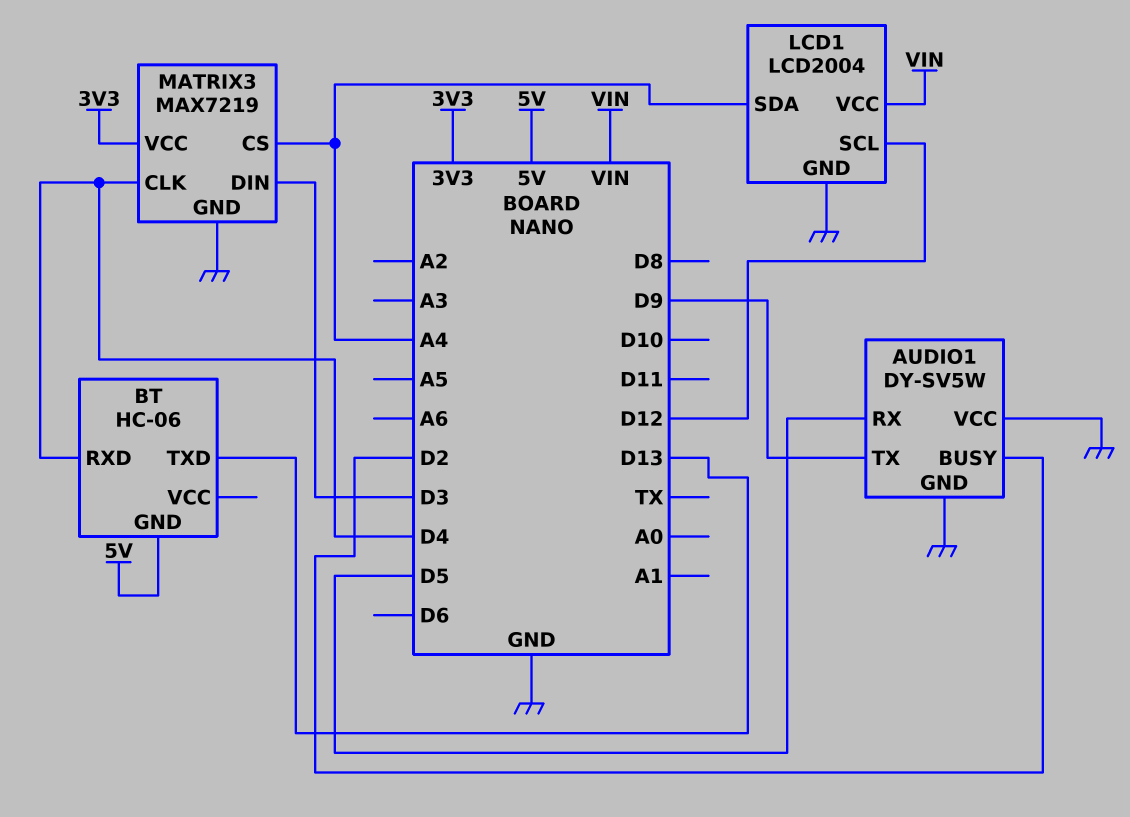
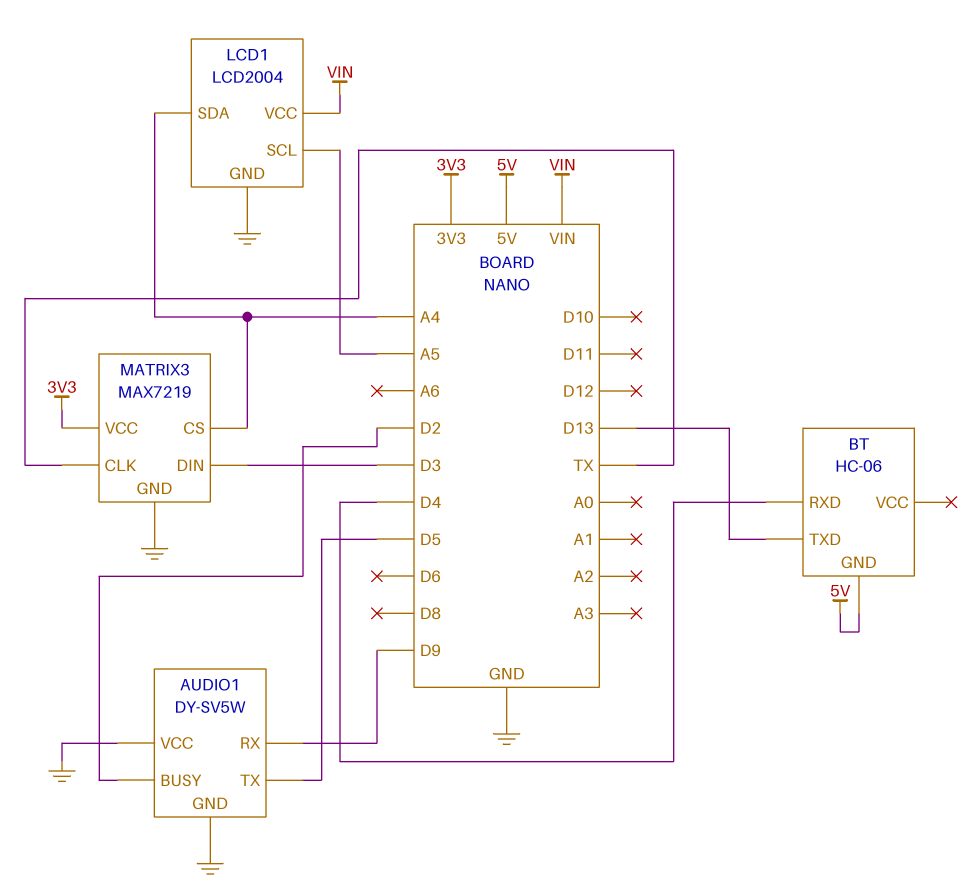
AUDIO1 pin RX: D5 -> D9
AUDIO1 pin TX: D9 -> D5
LCD1 pin SCL: D12 -> A5
MATRIX3 pin CLK: D4 -> TX

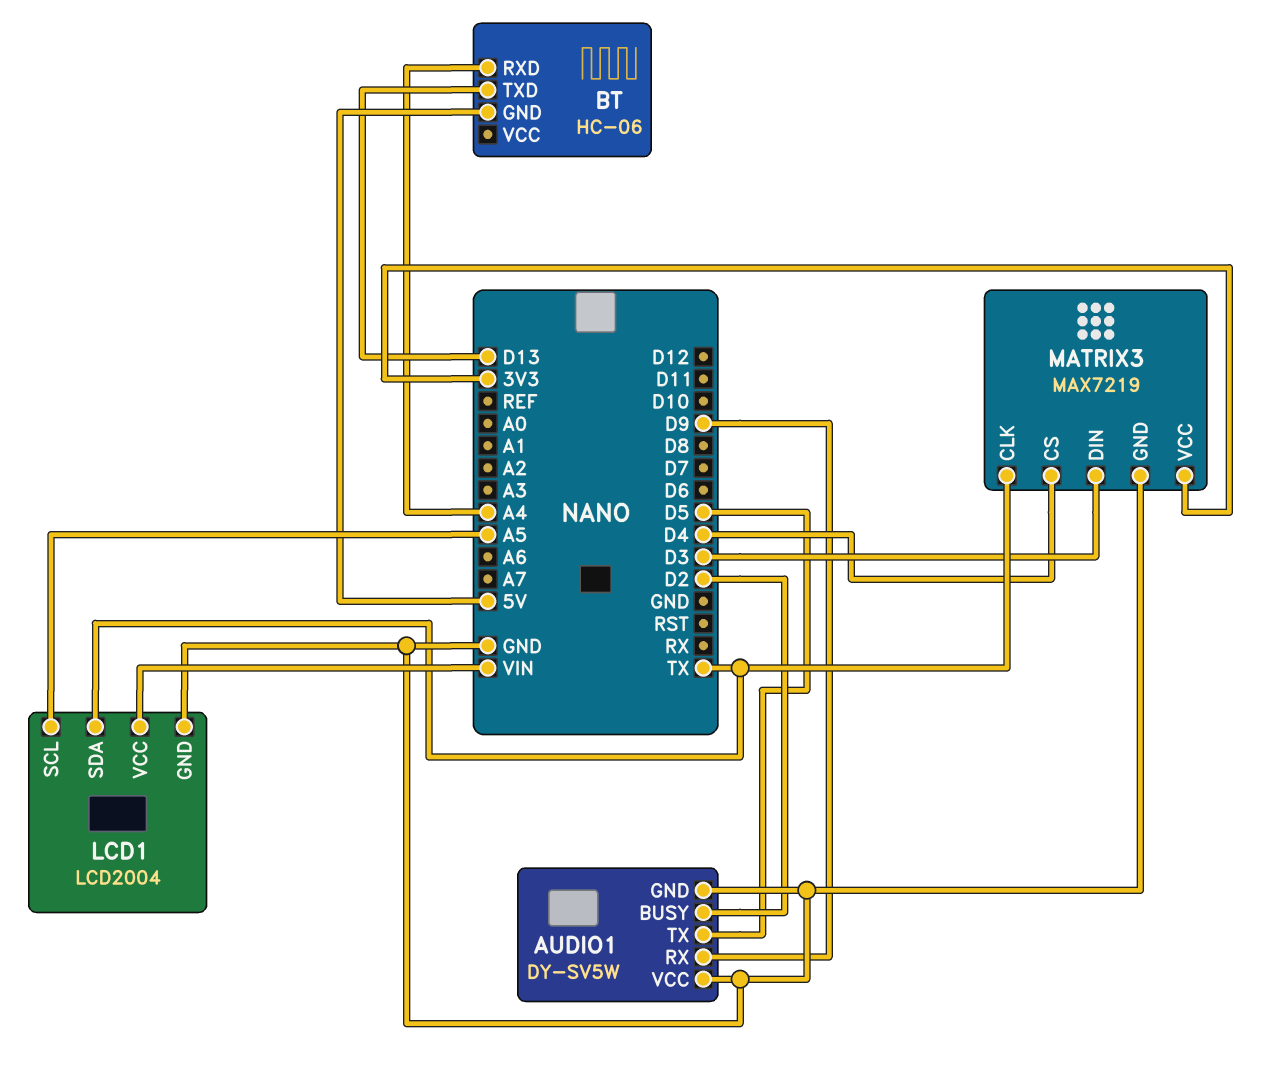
BT pin RXD: D4 -> A4
LCD1 pin SDA: A4 -> TX
MATRIX3 pin CS: A4 -> D4

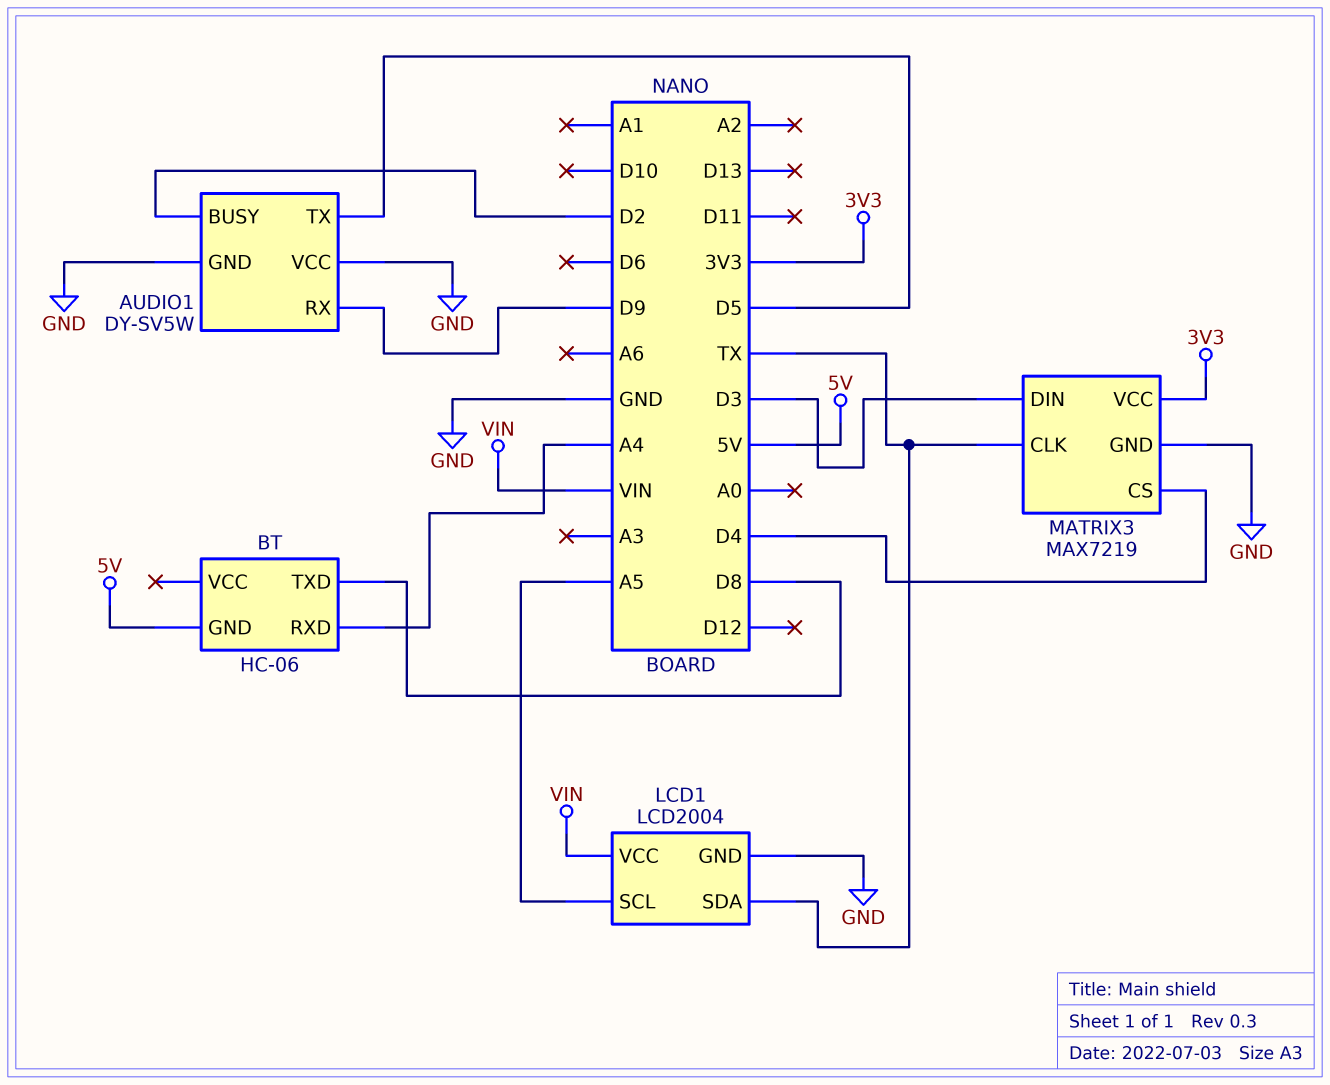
BT pin TXD: D13 -> D8

